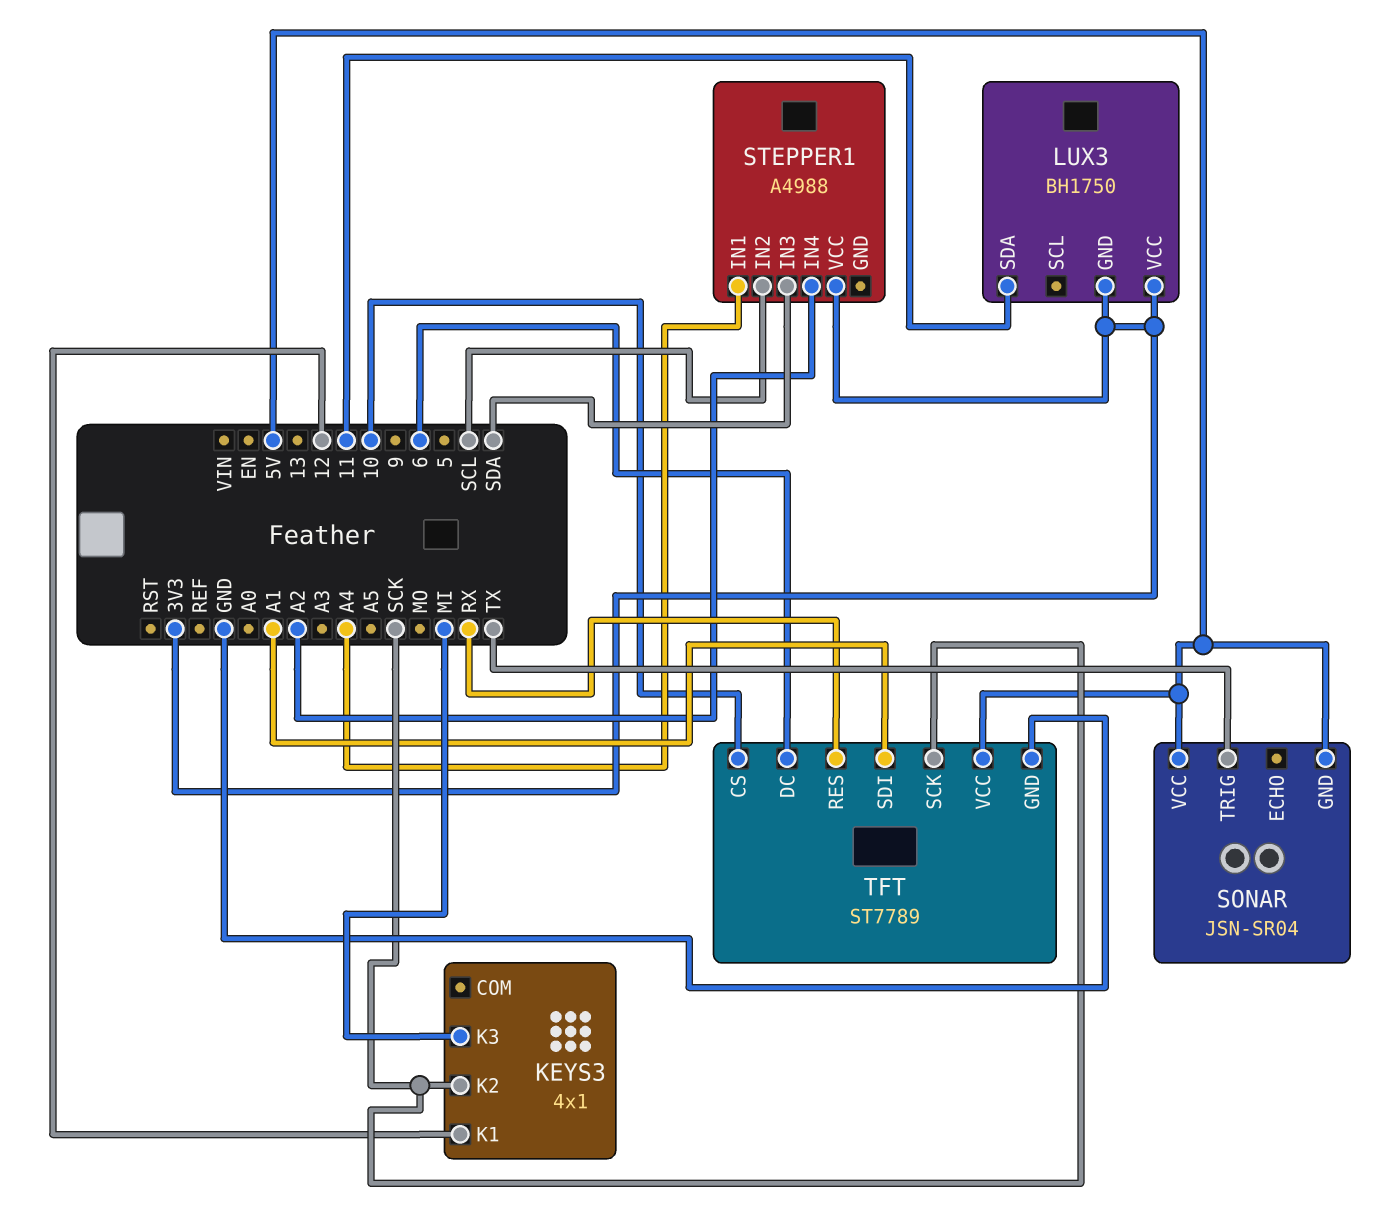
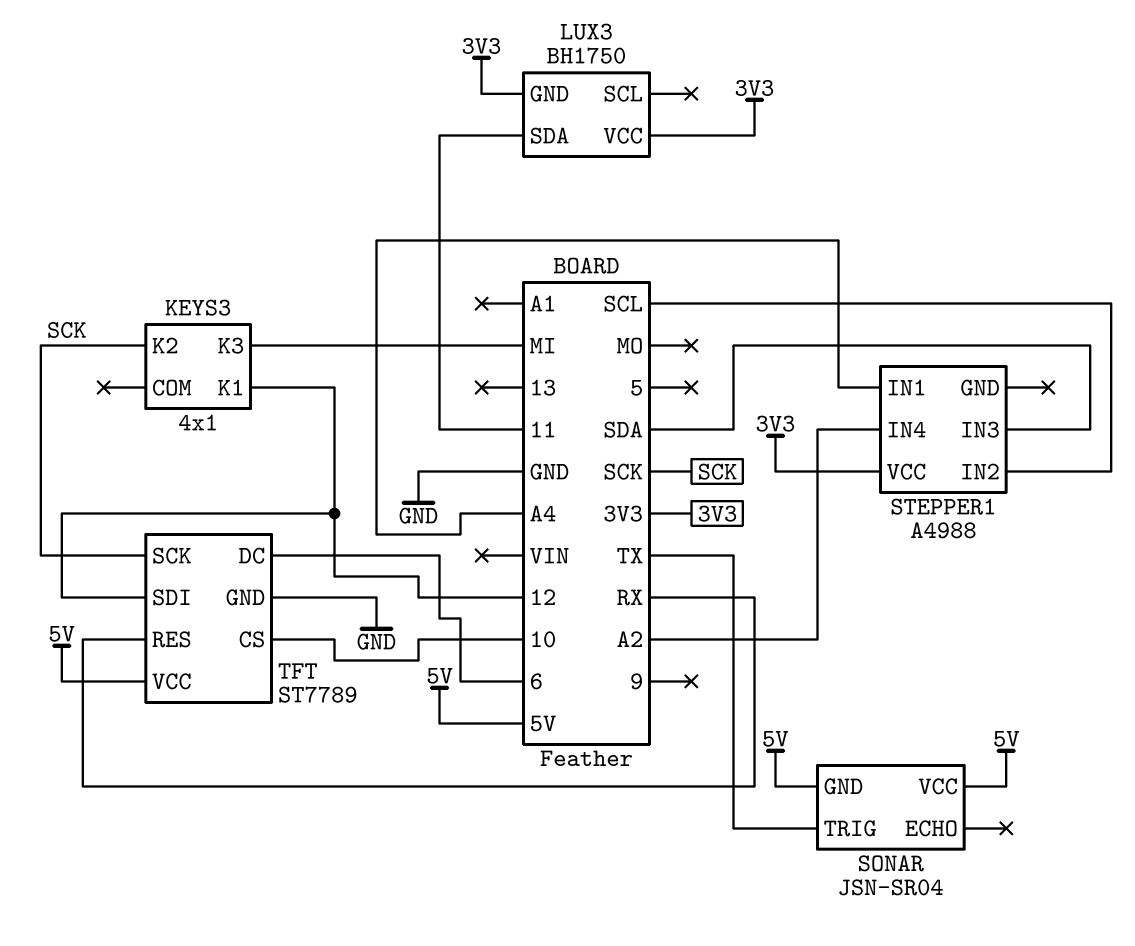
TFT pin SDI: A1 -> 12

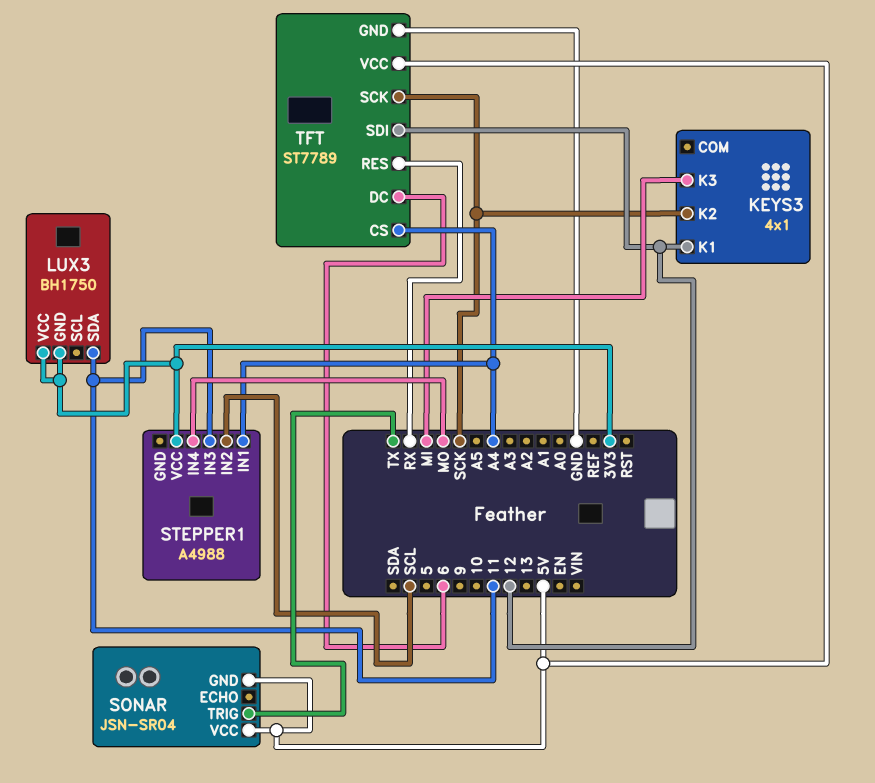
STEPPER1 pin IN3: SDA -> 11
STEPPER1 pin IN4: A2 -> MO
TFT pin CS: 10 -> A4

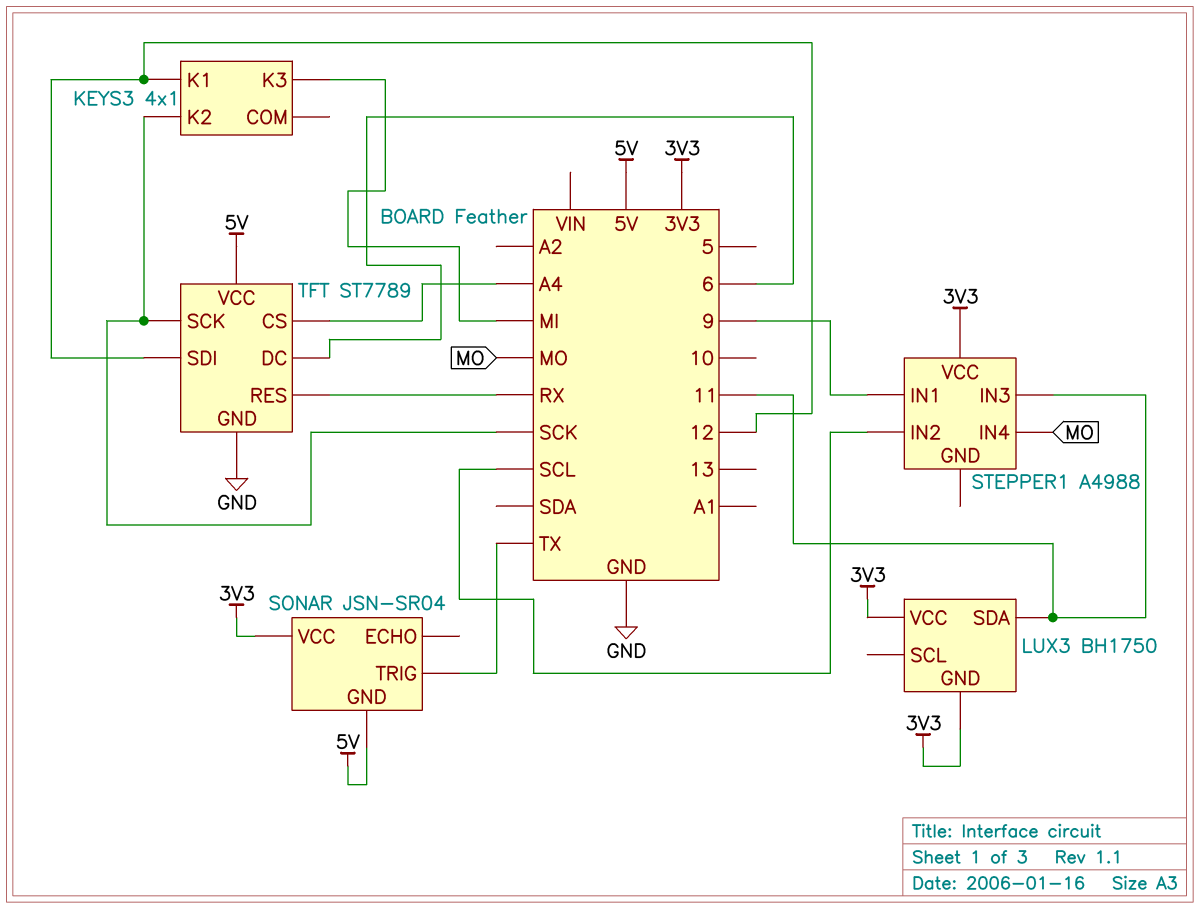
SONAR pin VCC: 5V -> 3V3
STEPPER1 pin IN1: A4 -> 9

